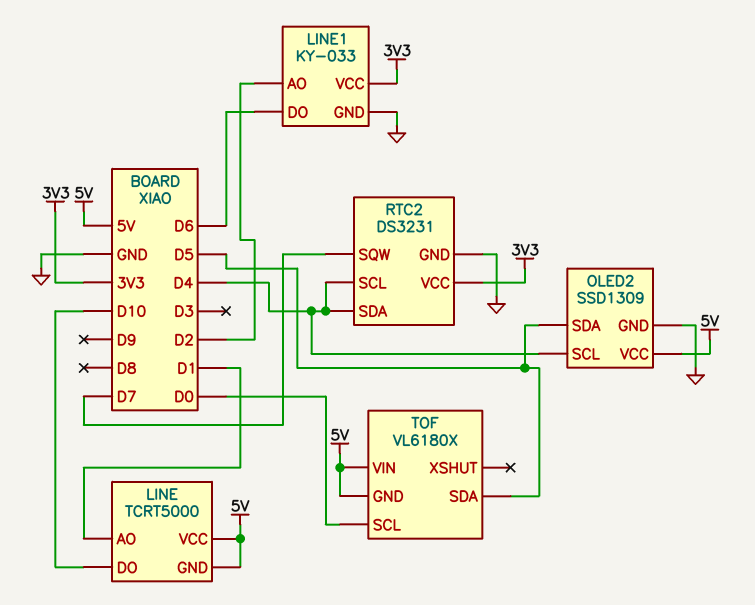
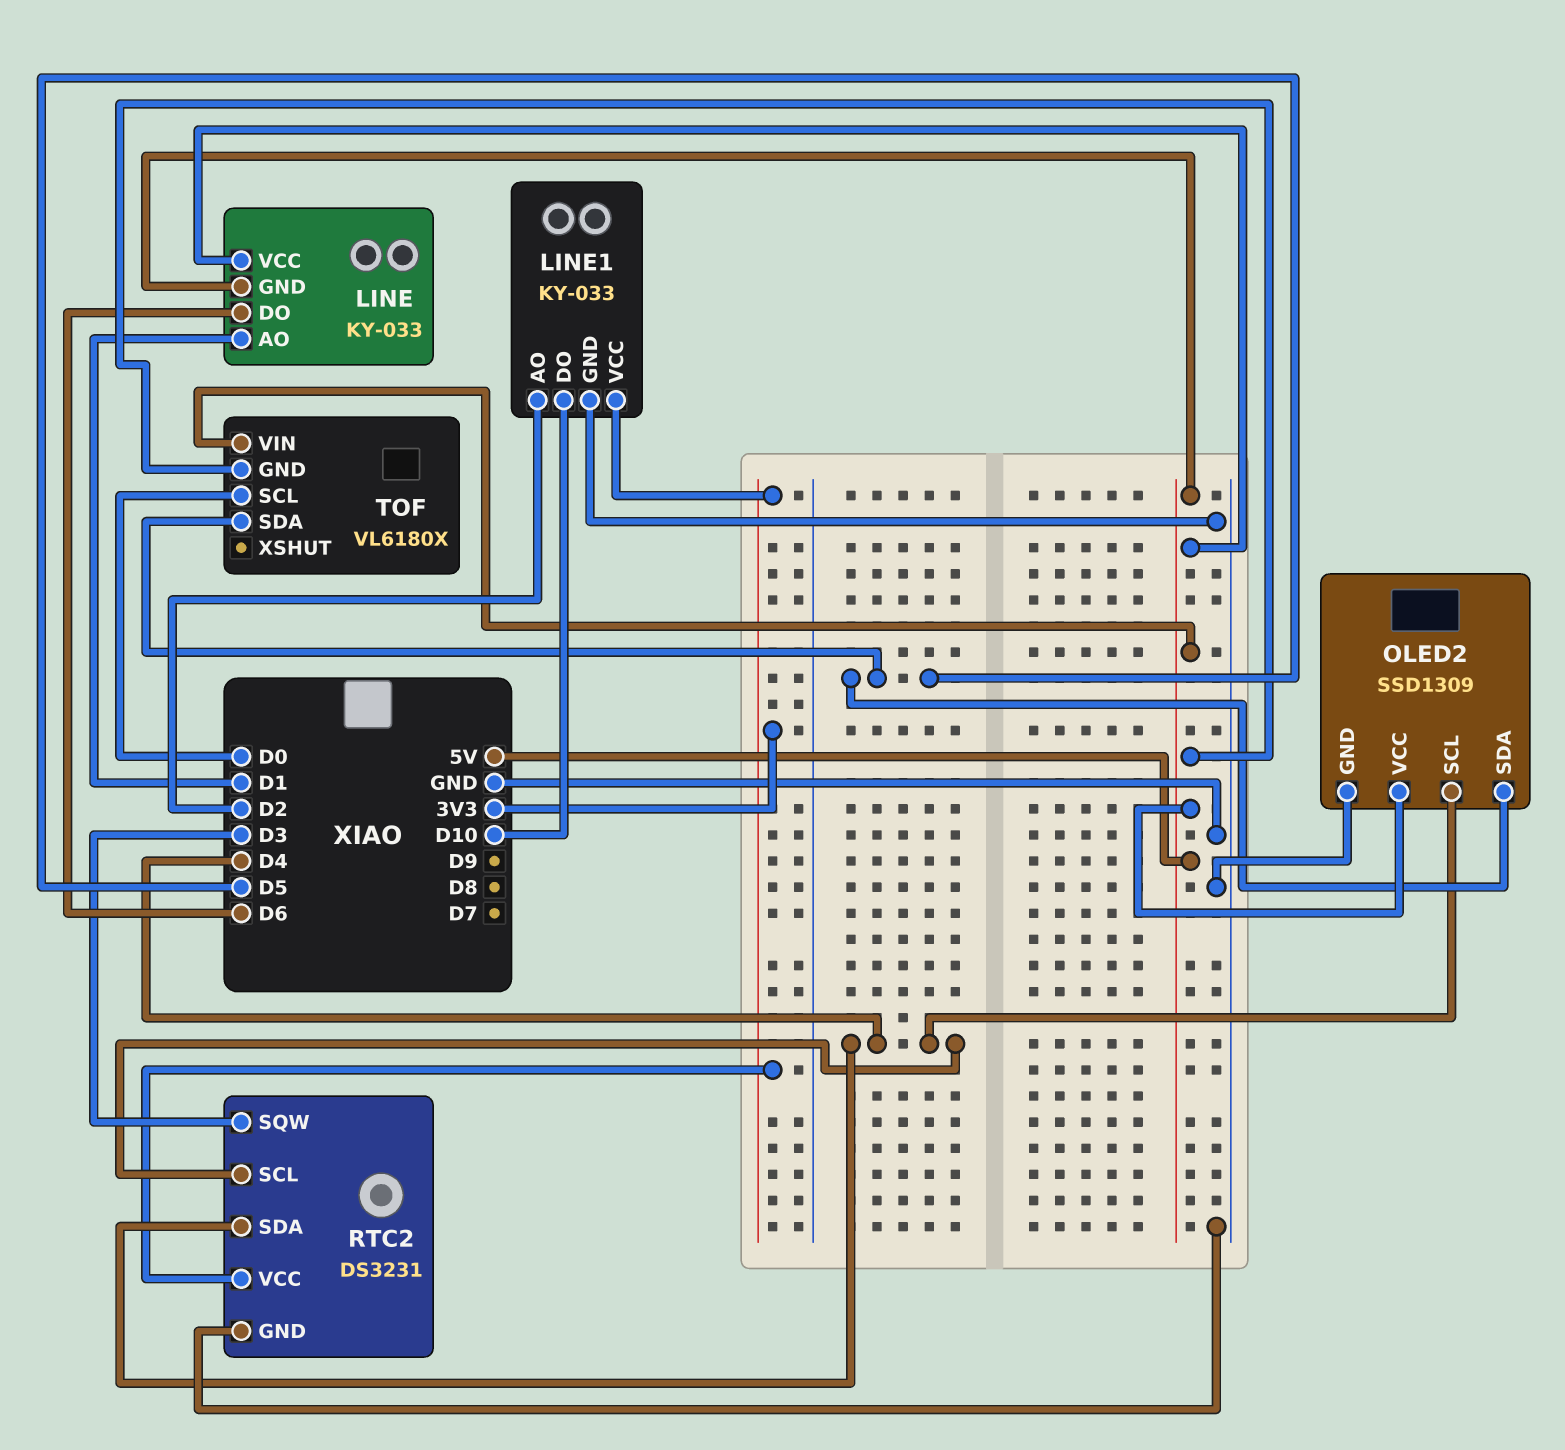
LINE: TCRT5000 -> KY-033
LINE pin DO: D10 -> D6
LINE1 pin DO: D6 -> D10
RTC2 pin SQW: D7 -> D3

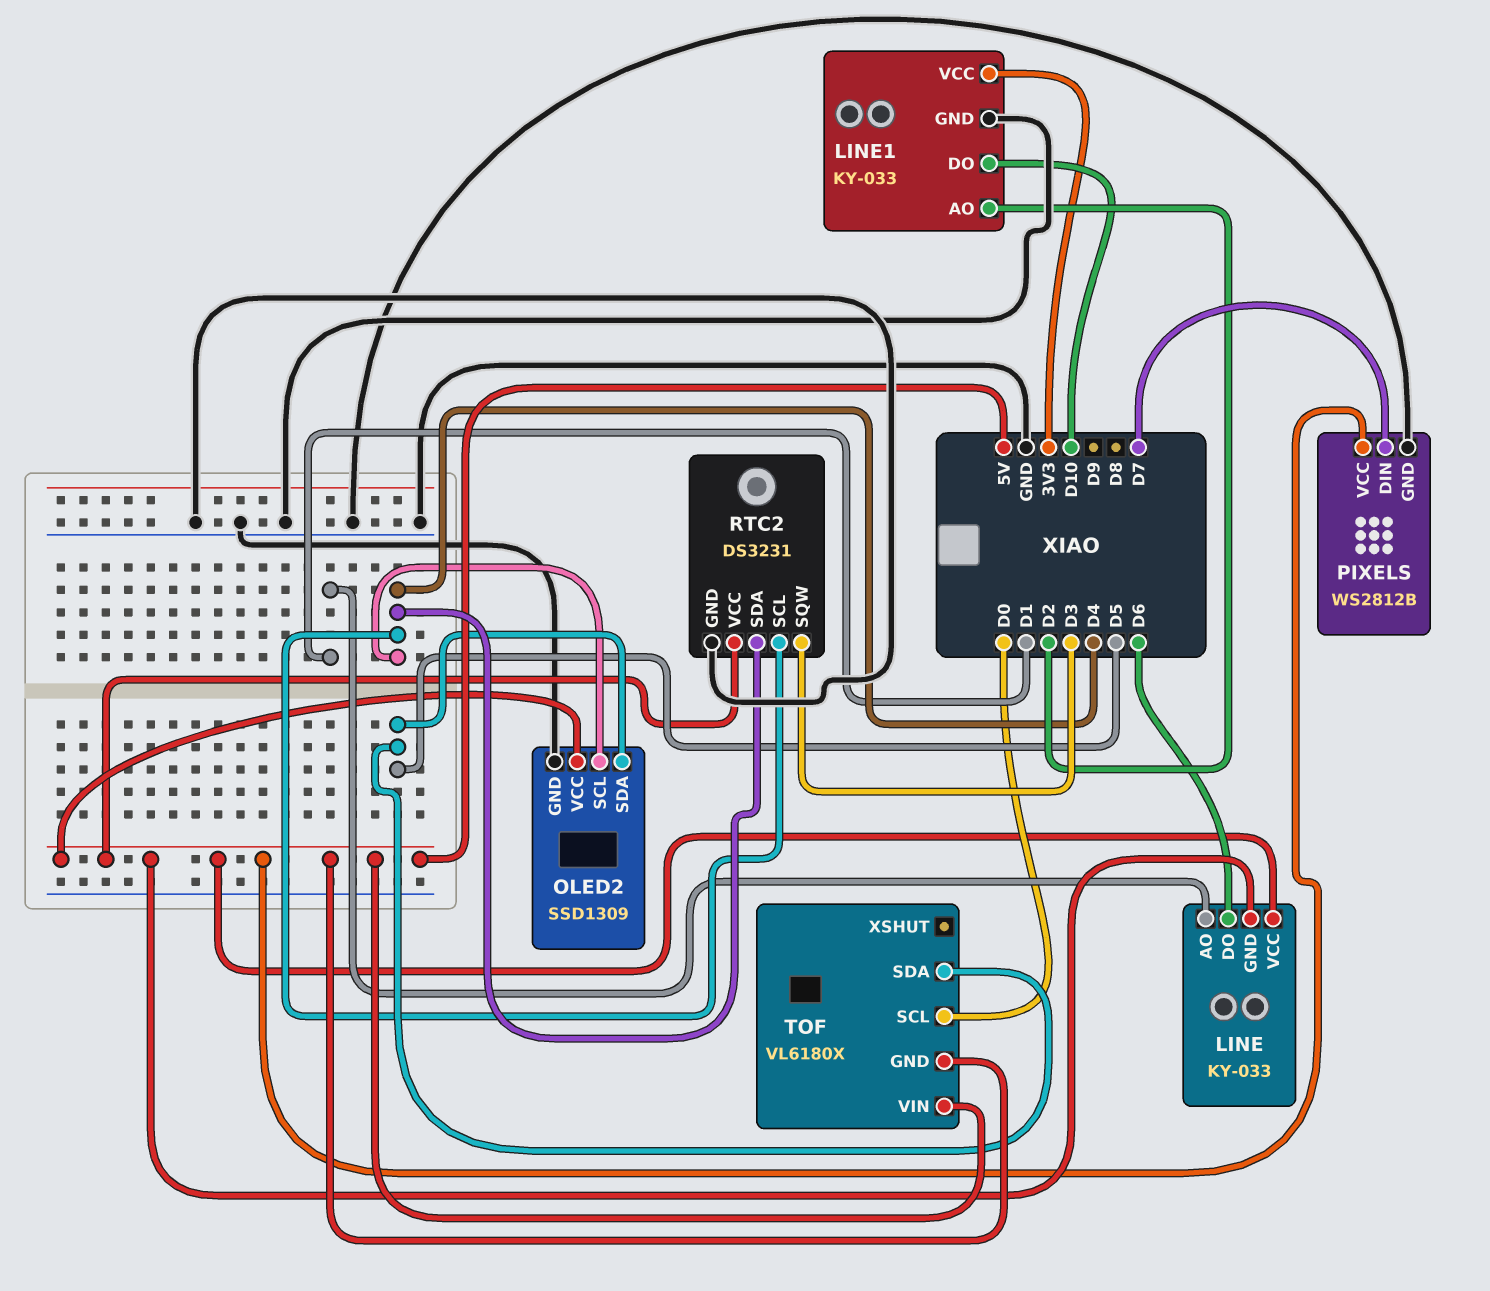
PIXELS: none -> WS2812B
PIXELS pin DIN: none -> D7
PIXELS pin GND: none -> GND
PIXELS pin VCC: none -> 5V
RTC2 pin VCC: 3V3 -> 5V

